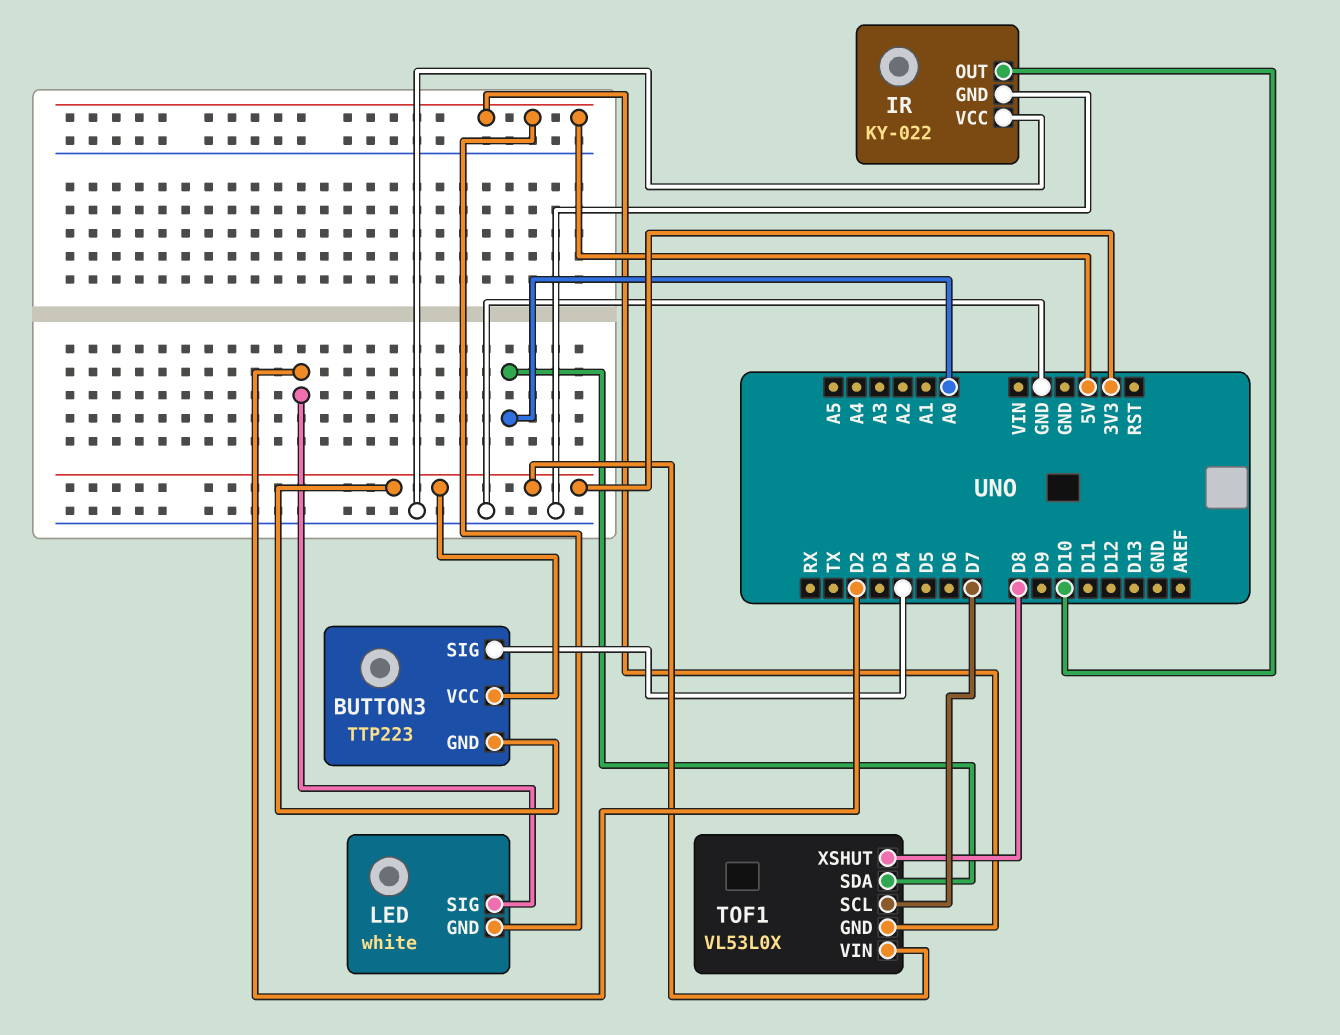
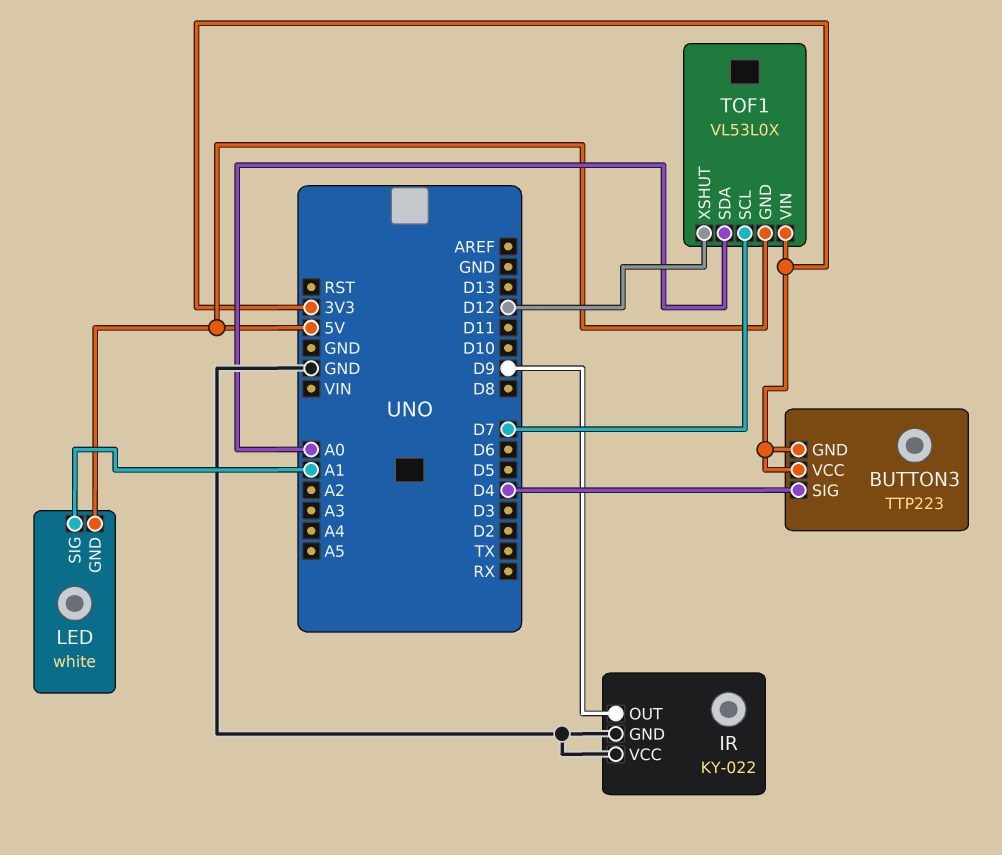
IR pin OUT: D10 -> D9
LED pin SIG: D2 -> A1
TOF1 pin XSHUT: D8 -> D12

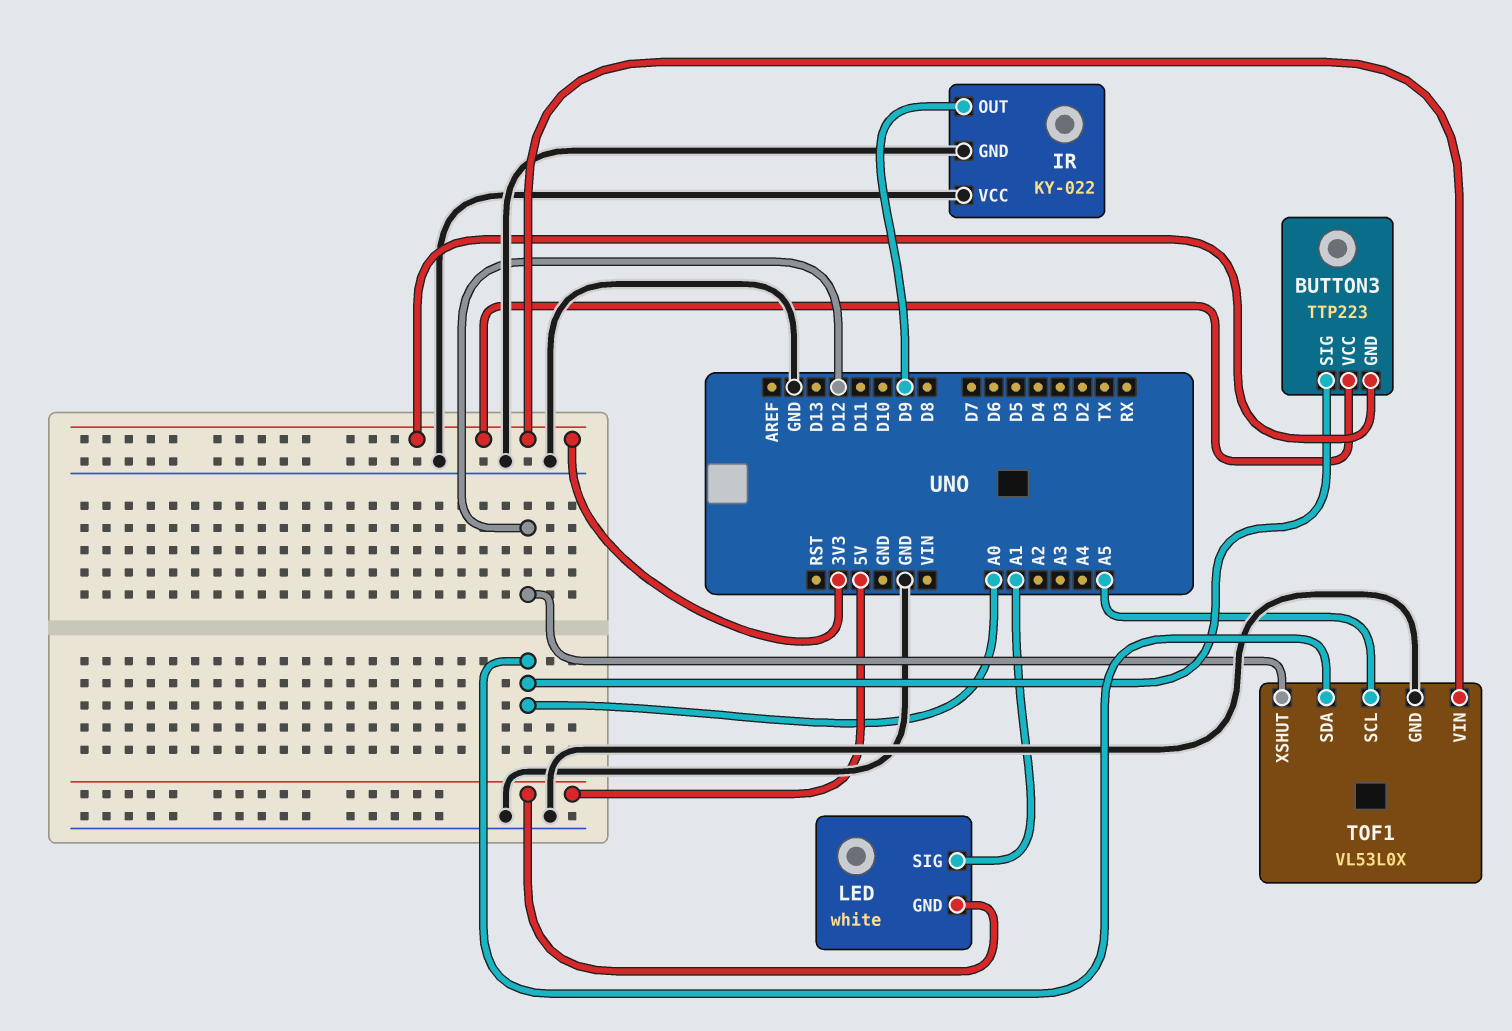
BUTTON3 pin SIG: D4 -> A0
TOF1 pin GND: 5V -> GND
TOF1 pin SCL: D7 -> A5

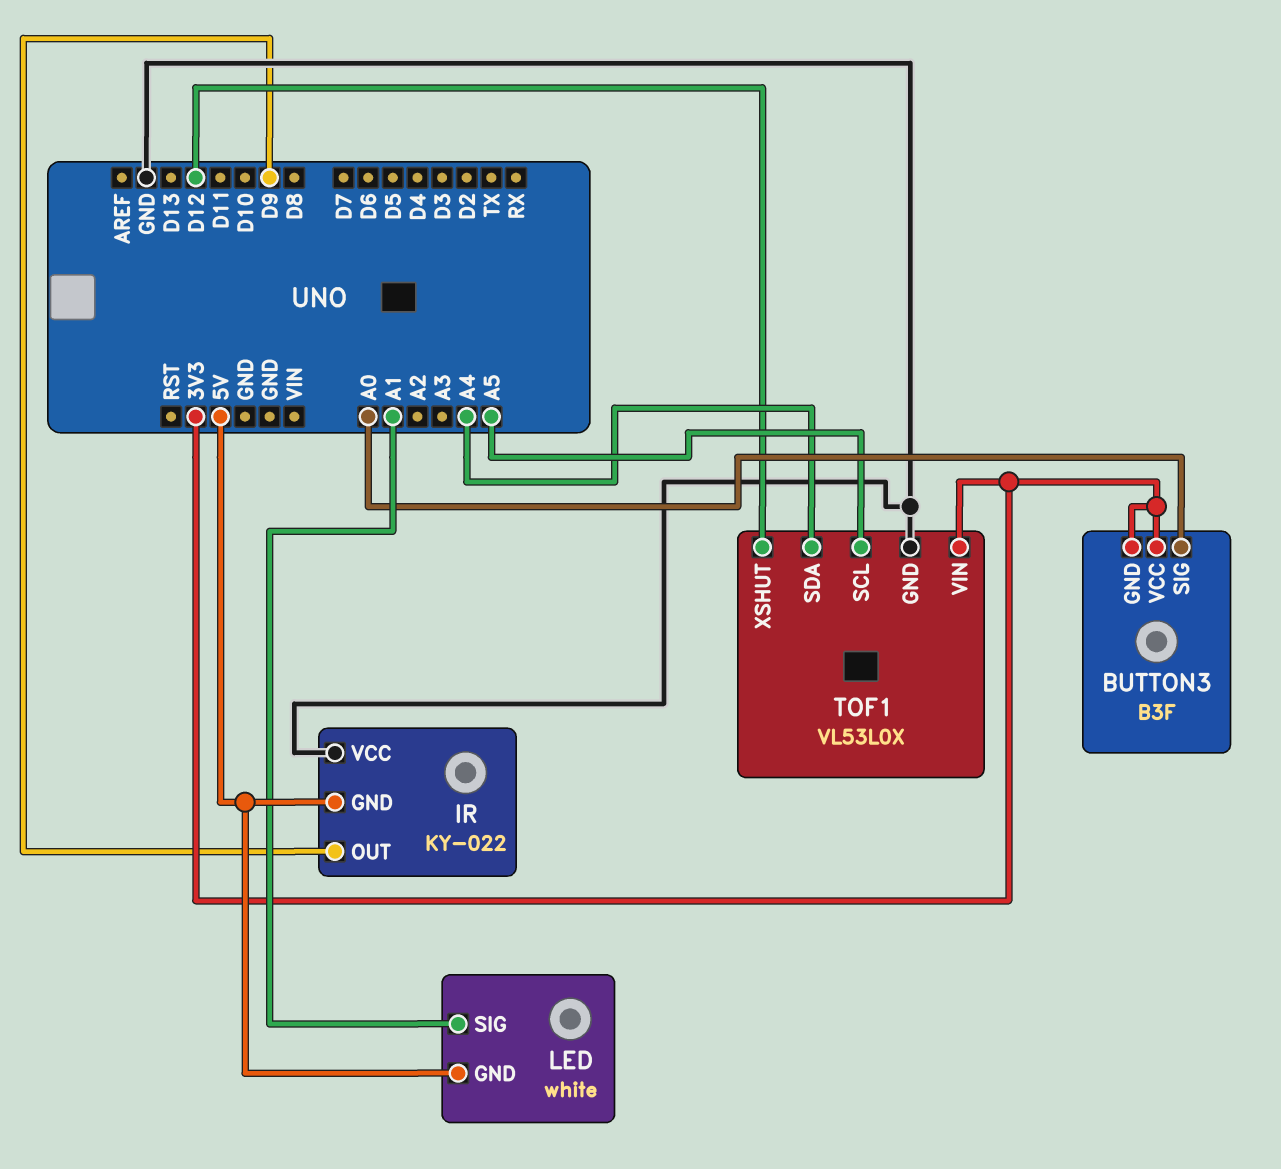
BUTTON3: TTP223 -> B3F
IR pin GND: GND -> 5V
TOF1 pin SDA: A0 -> A4

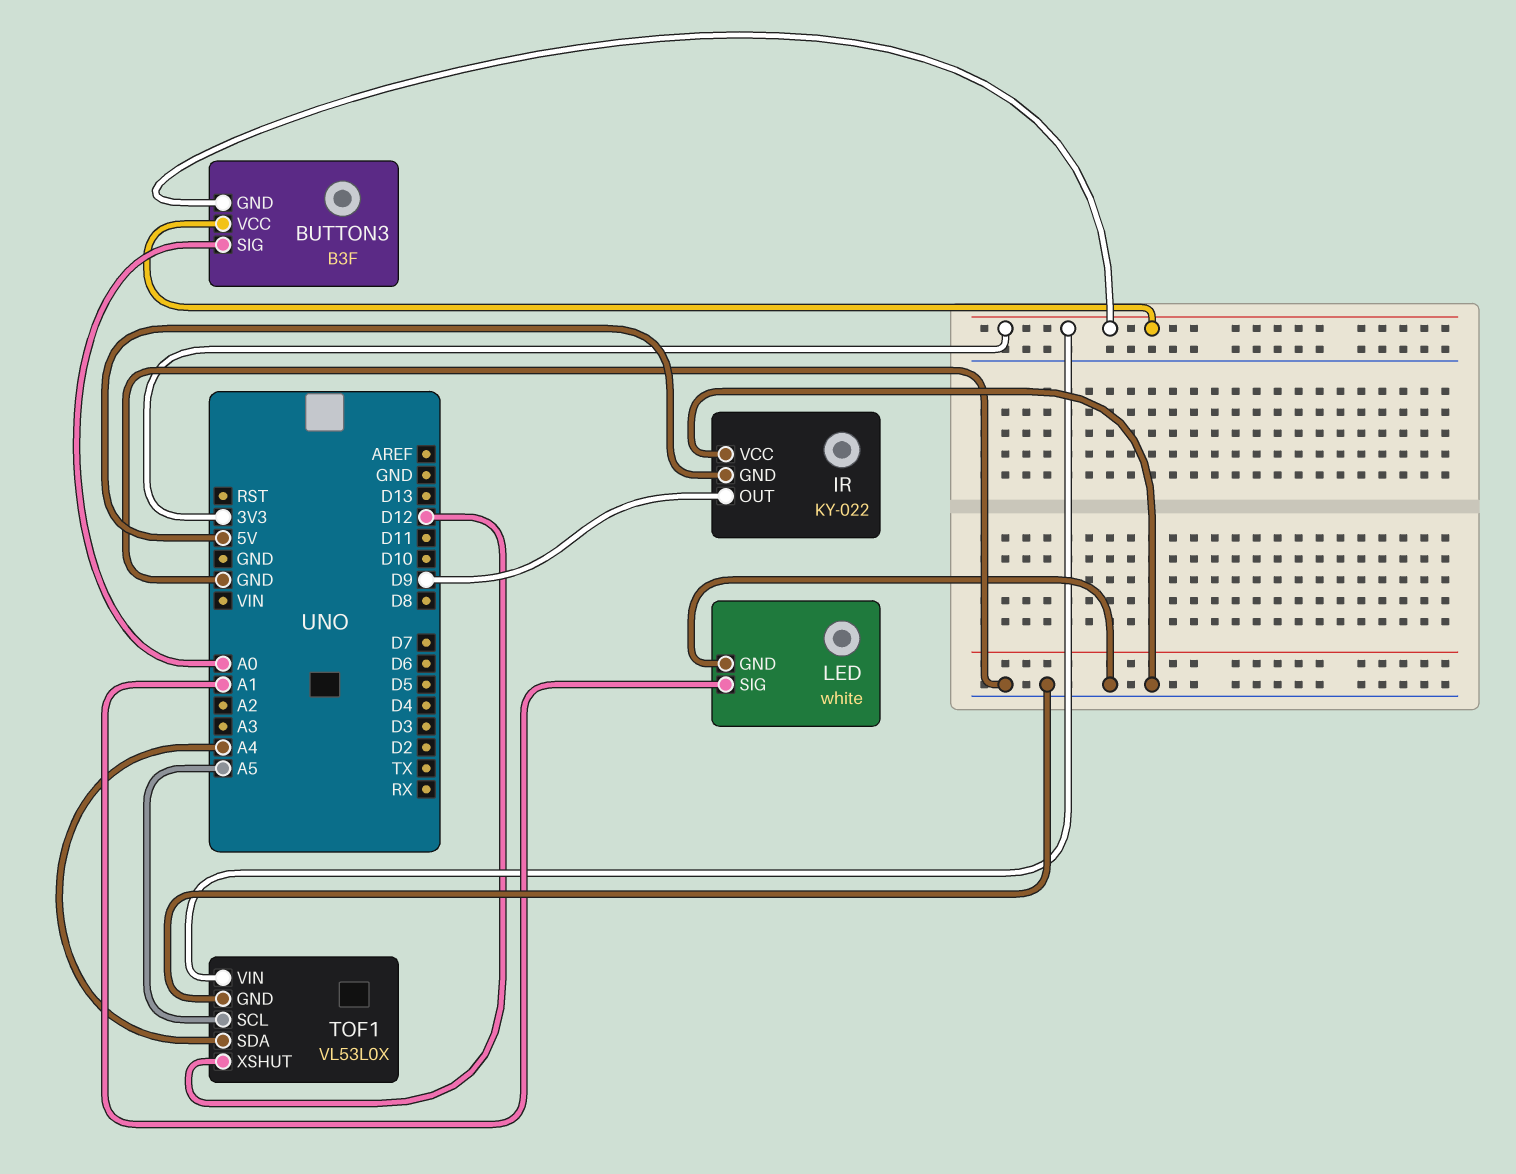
LED pin GND: 5V -> GND

